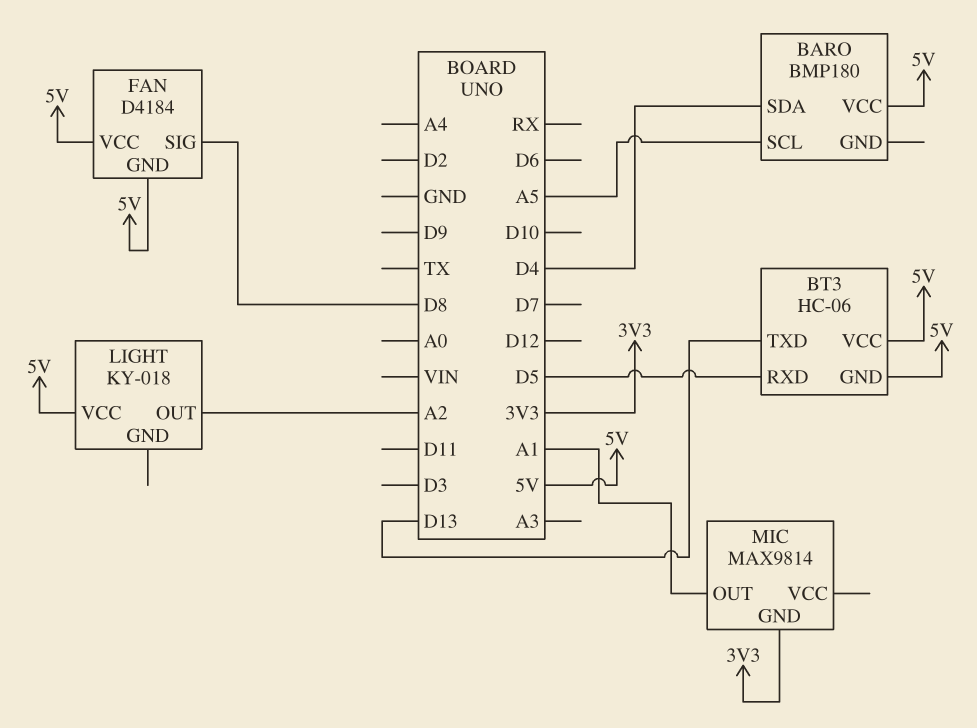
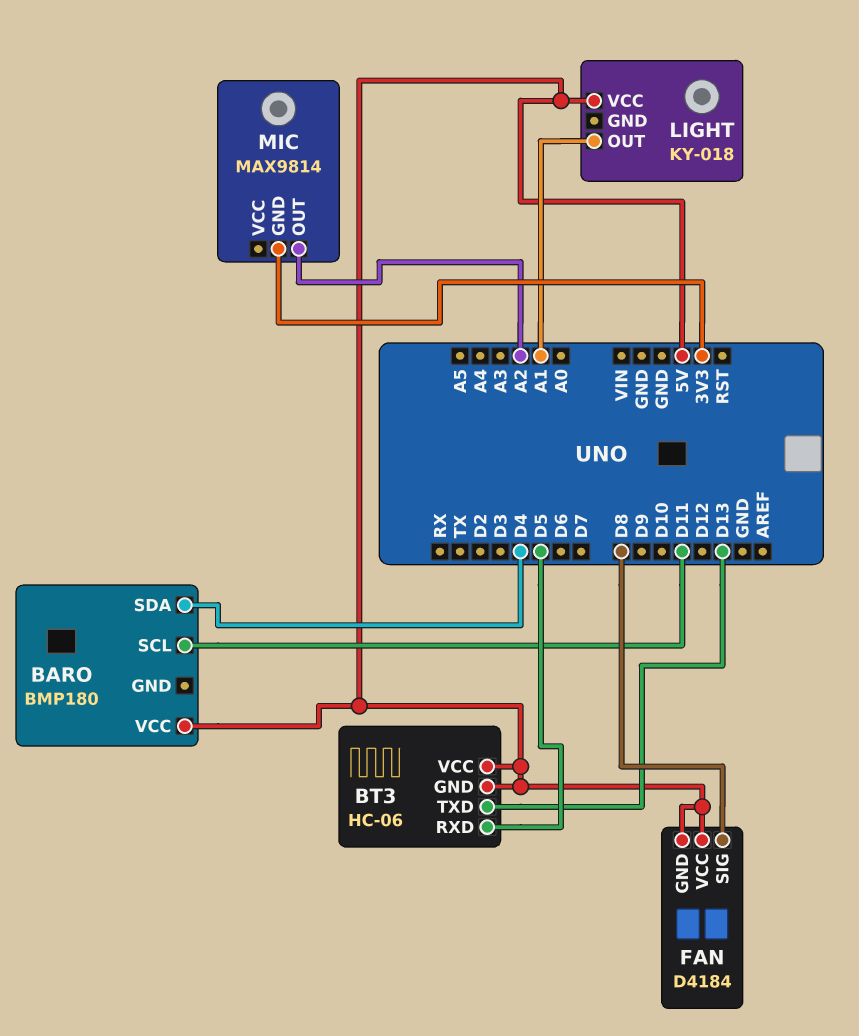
BARO pin SCL: A5 -> D11
LIGHT pin OUT: A2 -> A1
MIC pin OUT: A1 -> A2

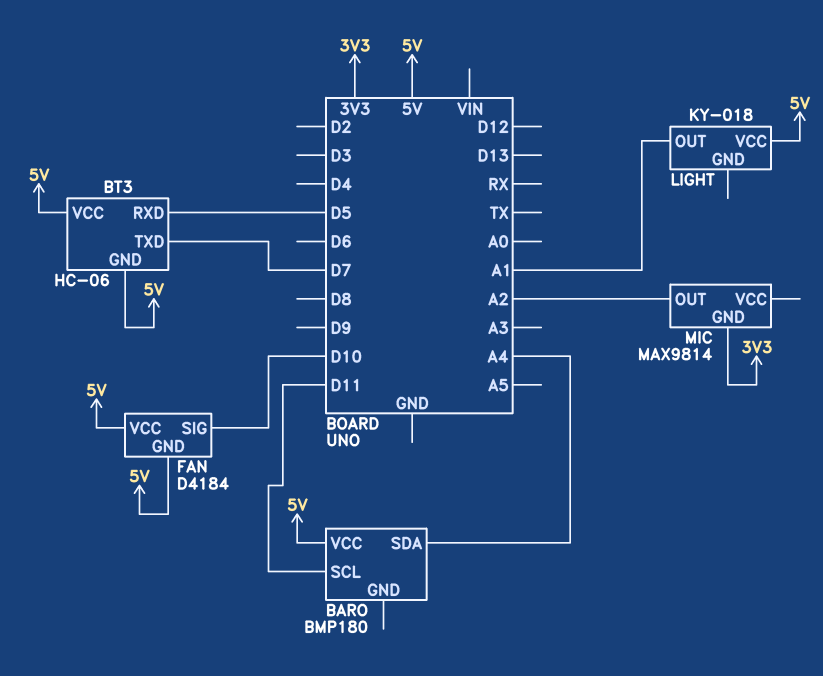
BARO pin SDA: D4 -> A4
BT3 pin TXD: D13 -> D7
FAN pin SIG: D8 -> D10

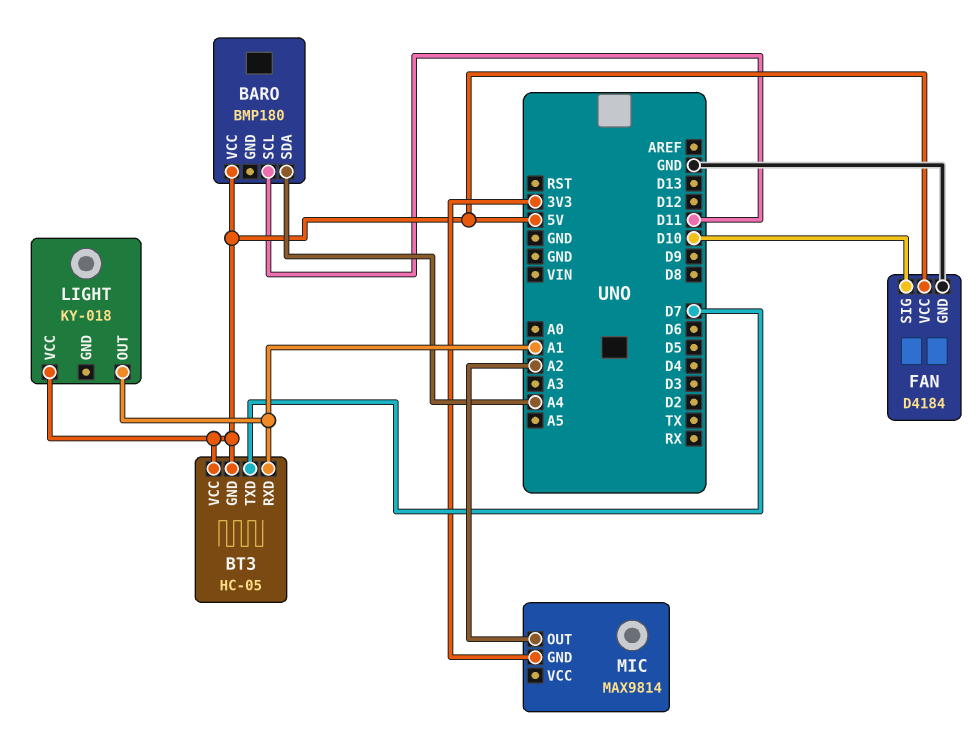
BT3: HC-06 -> HC-05
BT3 pin RXD: D5 -> A1
FAN pin GND: 5V -> GND

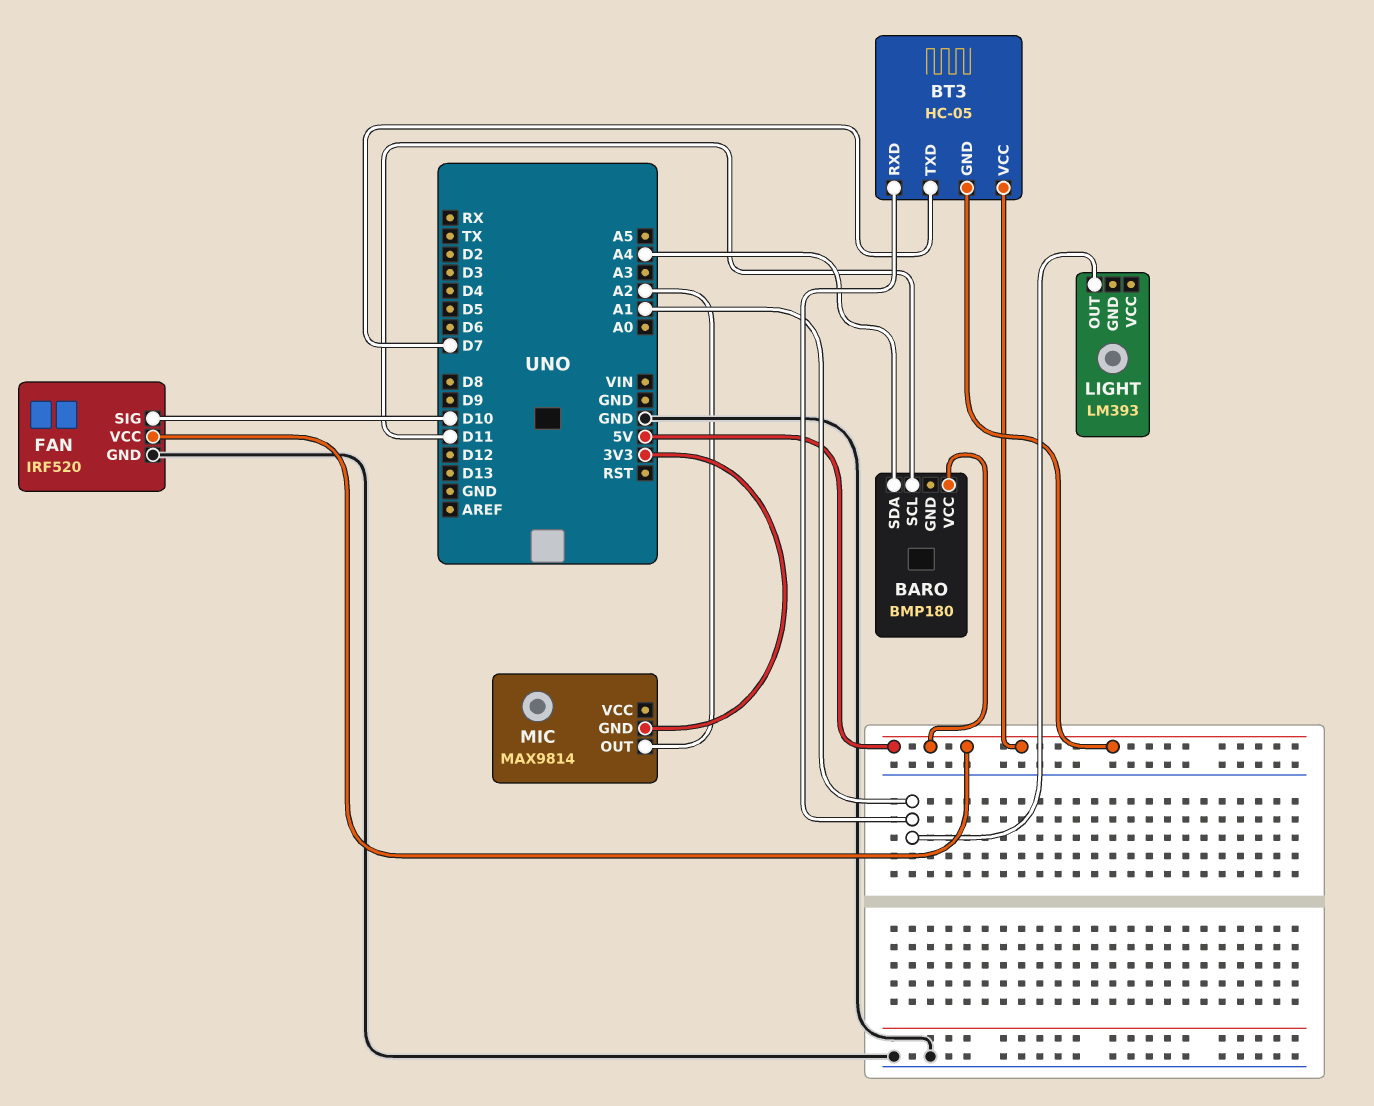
FAN: D4184 -> IRF520
LIGHT: KY-018 -> LM393
LIGHT pin VCC: 5V -> none

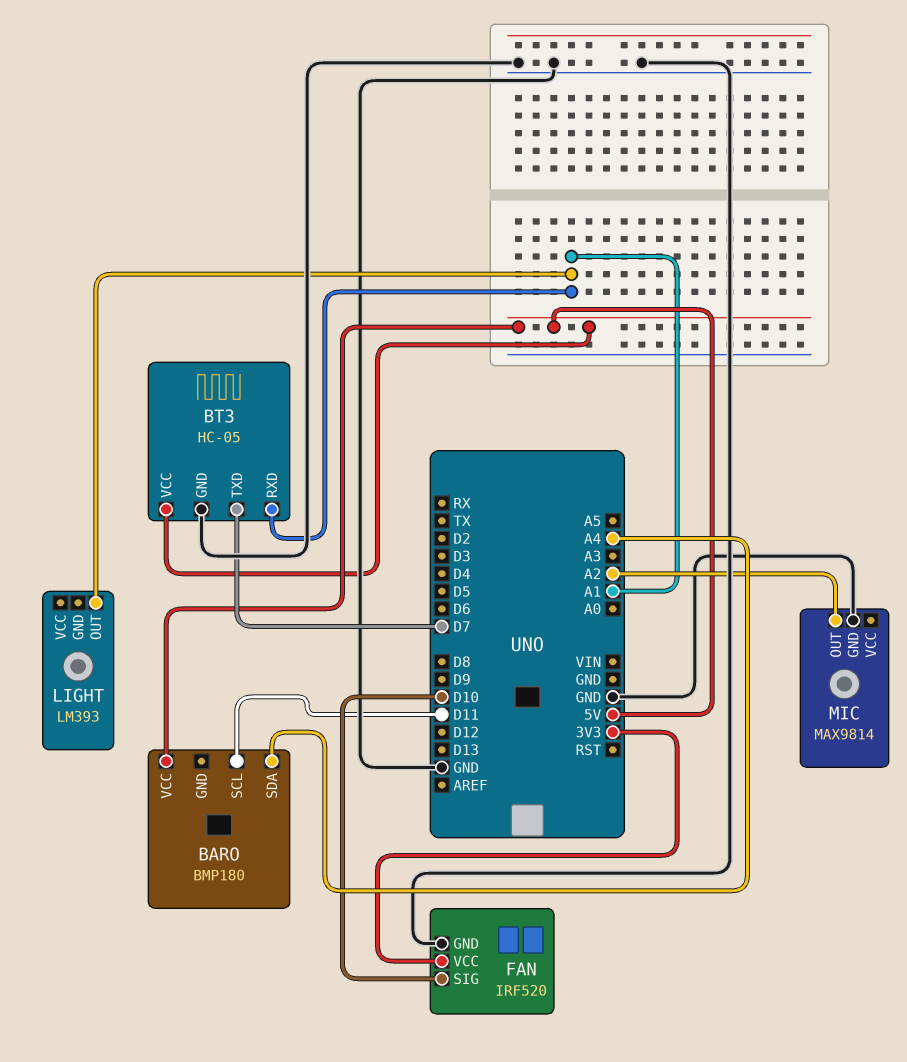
BT3 pin GND: 5V -> GND
FAN pin VCC: 5V -> 3V3
MIC pin GND: 3V3 -> GND

